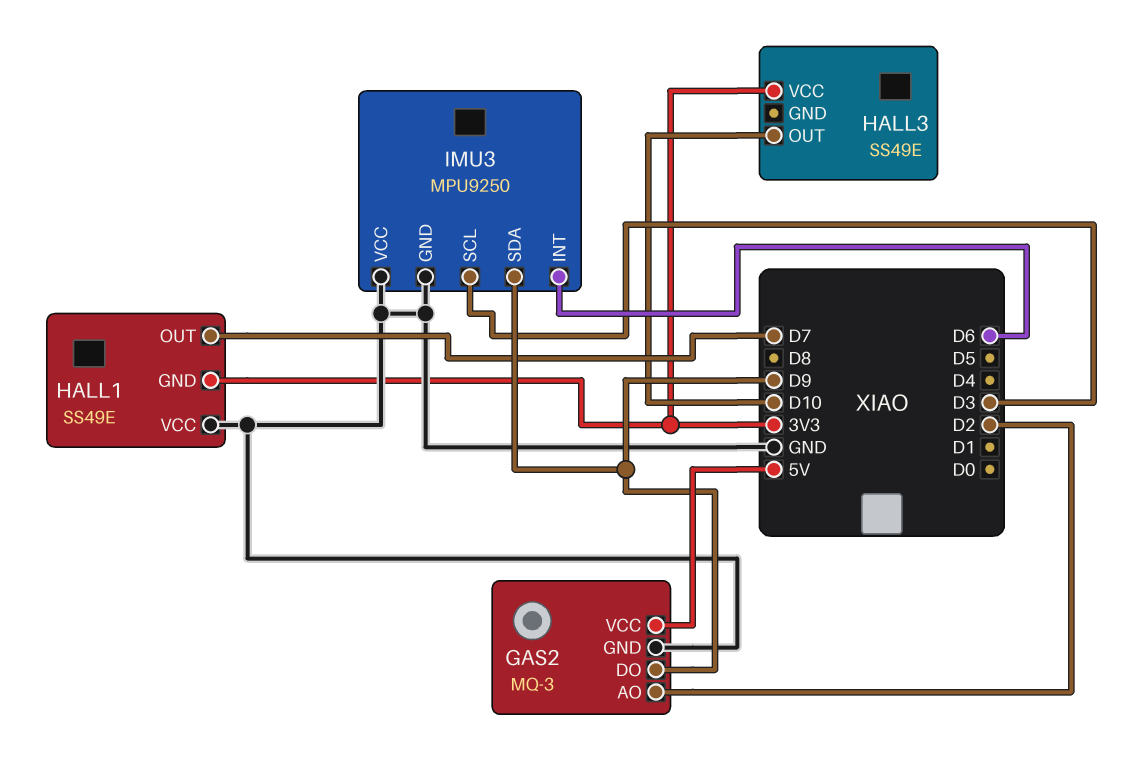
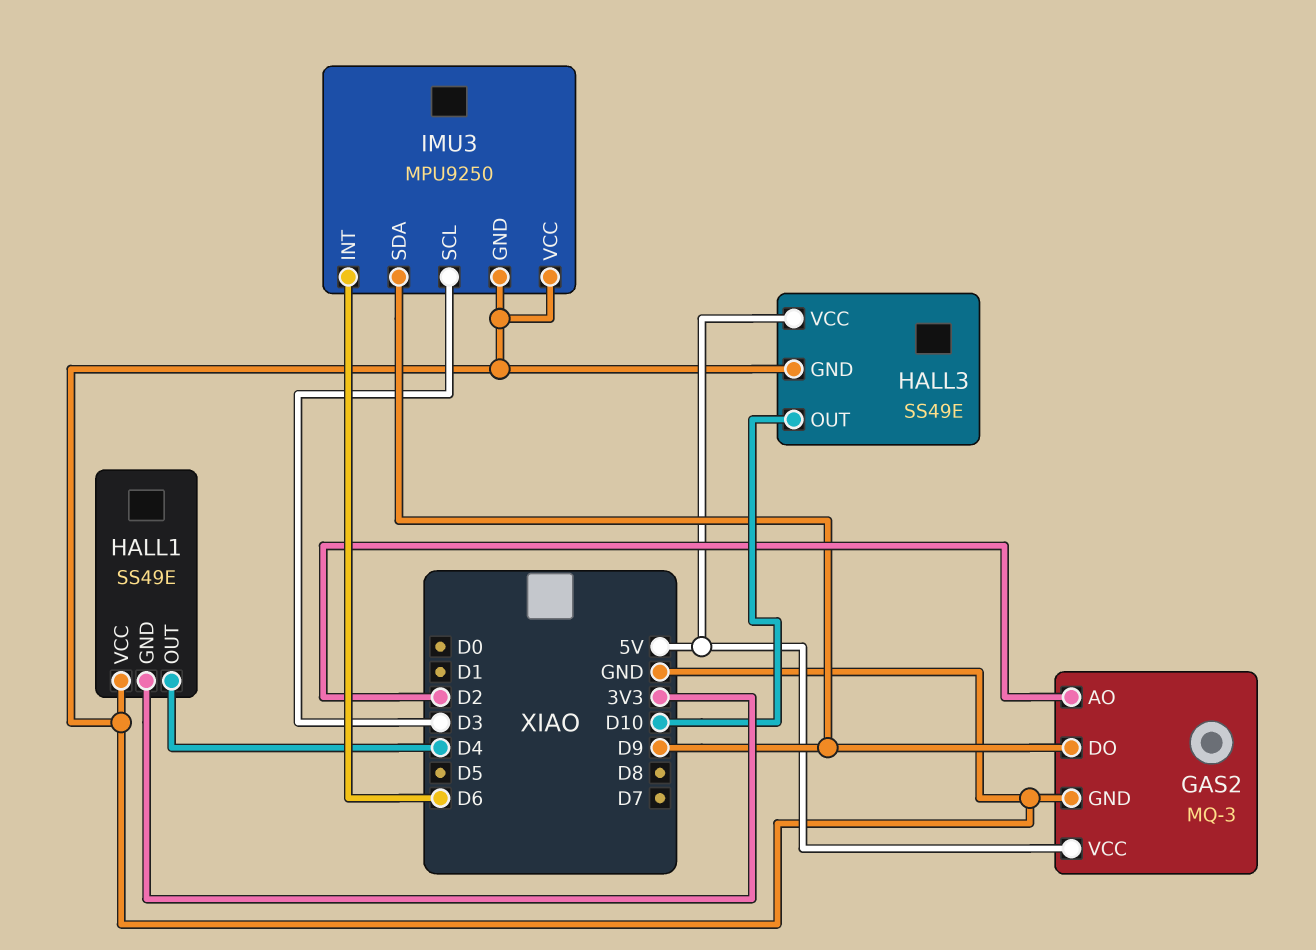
HALL1 pin OUT: D7 -> D4
HALL3 pin GND: none -> GND
HALL3 pin VCC: 3V3 -> 5V

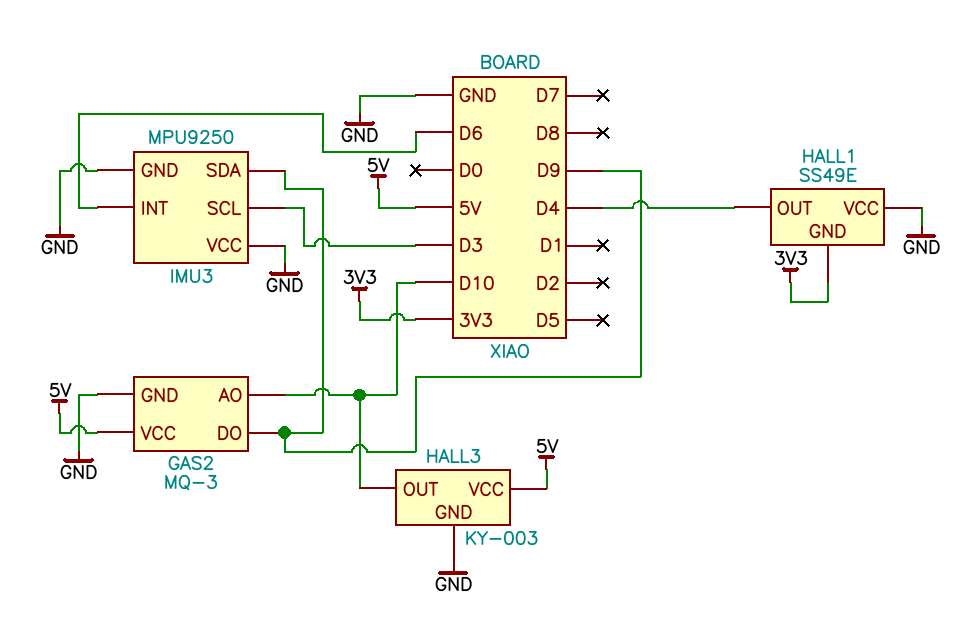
GAS2 pin AO: D2 -> D10
HALL3: SS49E -> KY-003

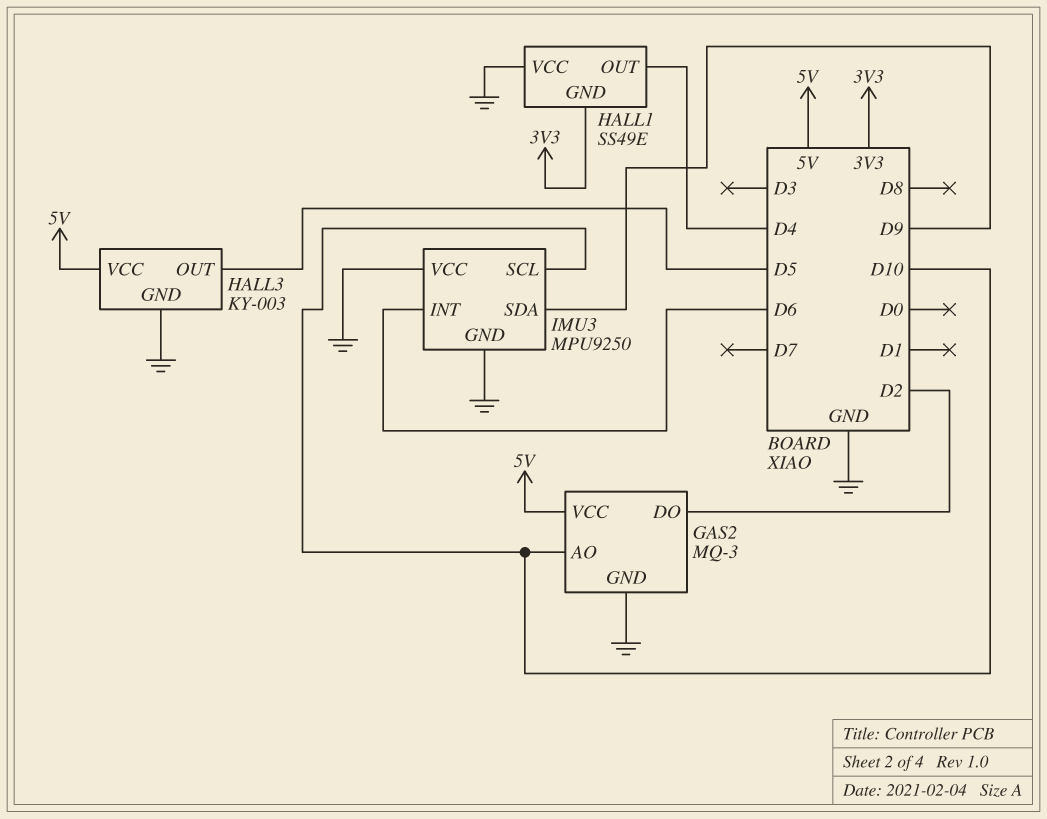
GAS2 pin DO: D9 -> D2
HALL3 pin OUT: D10 -> D5
IMU3 pin SCL: D3 -> D10

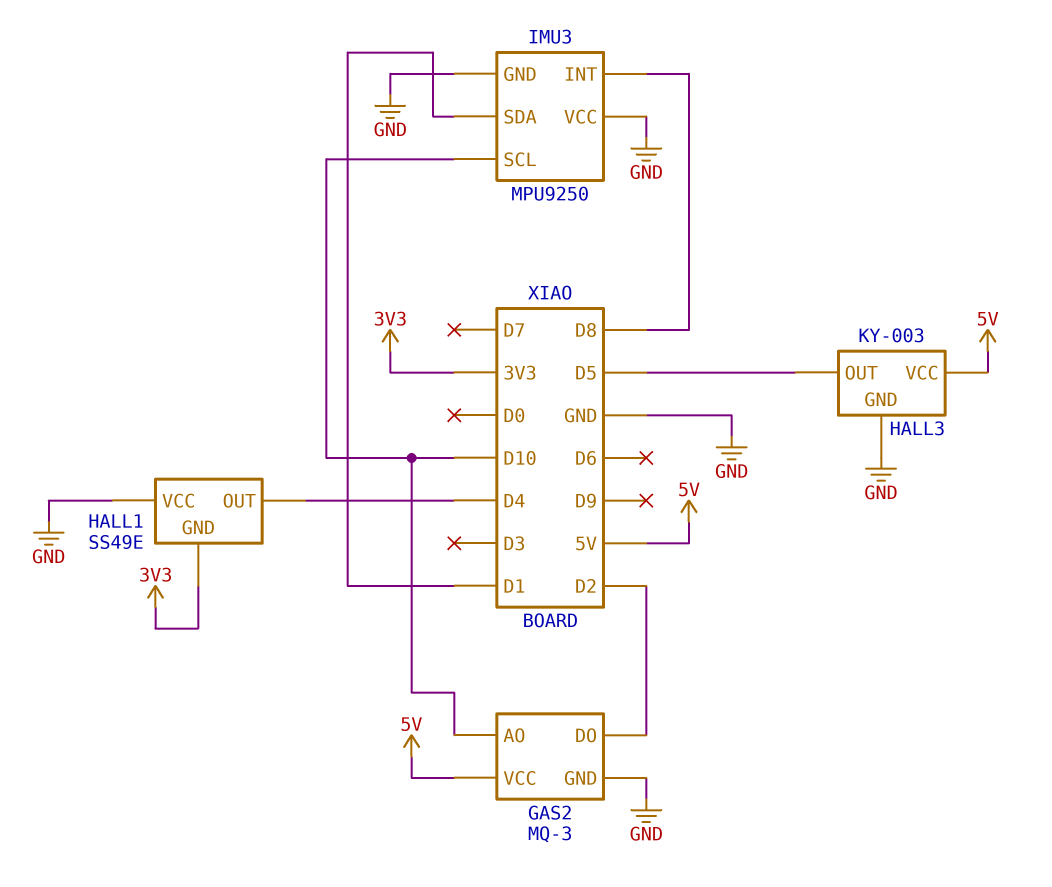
IMU3 pin INT: D6 -> D8
IMU3 pin SDA: D9 -> D1

